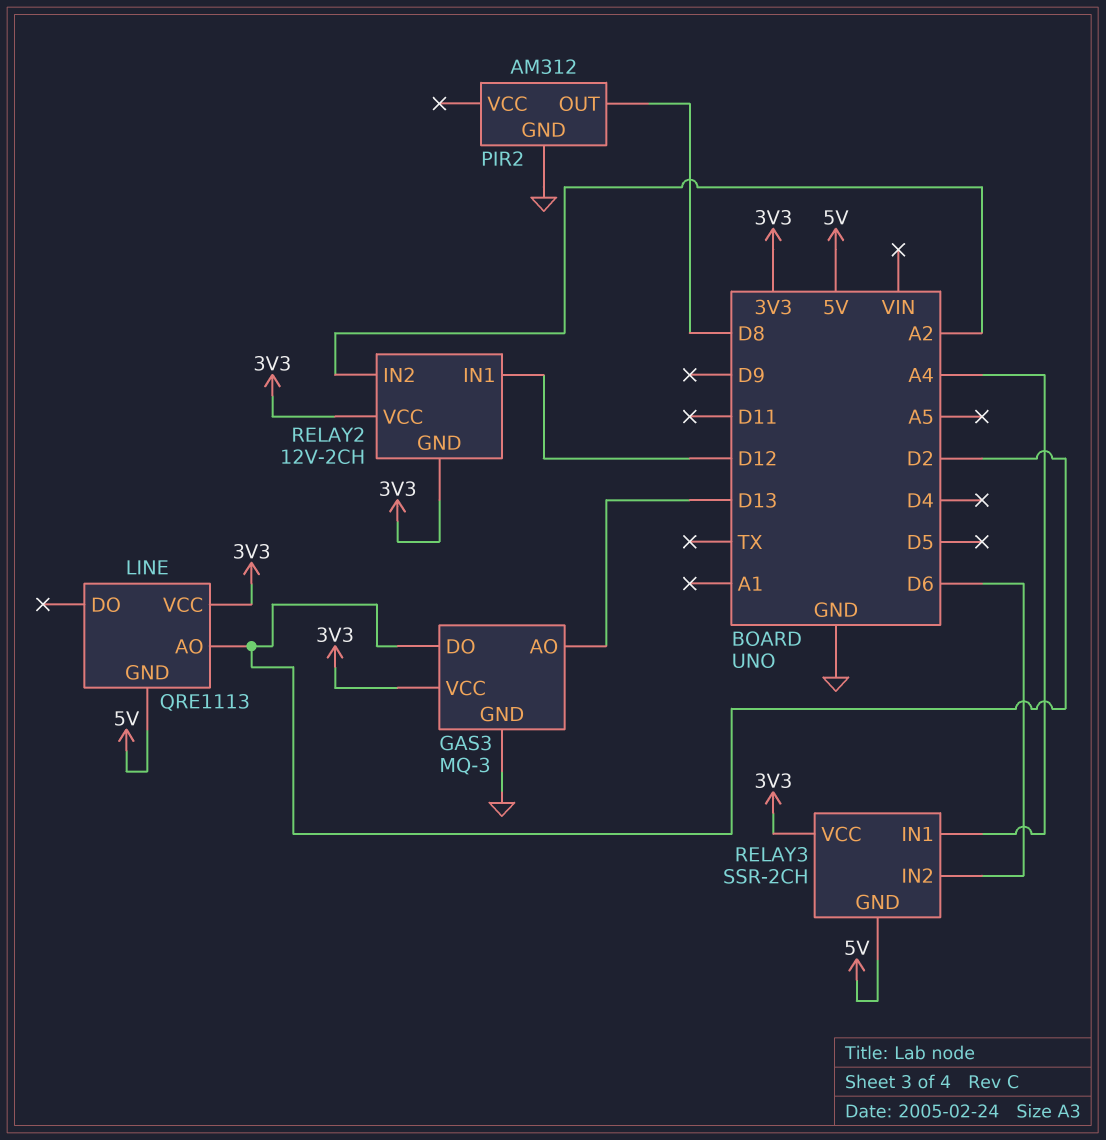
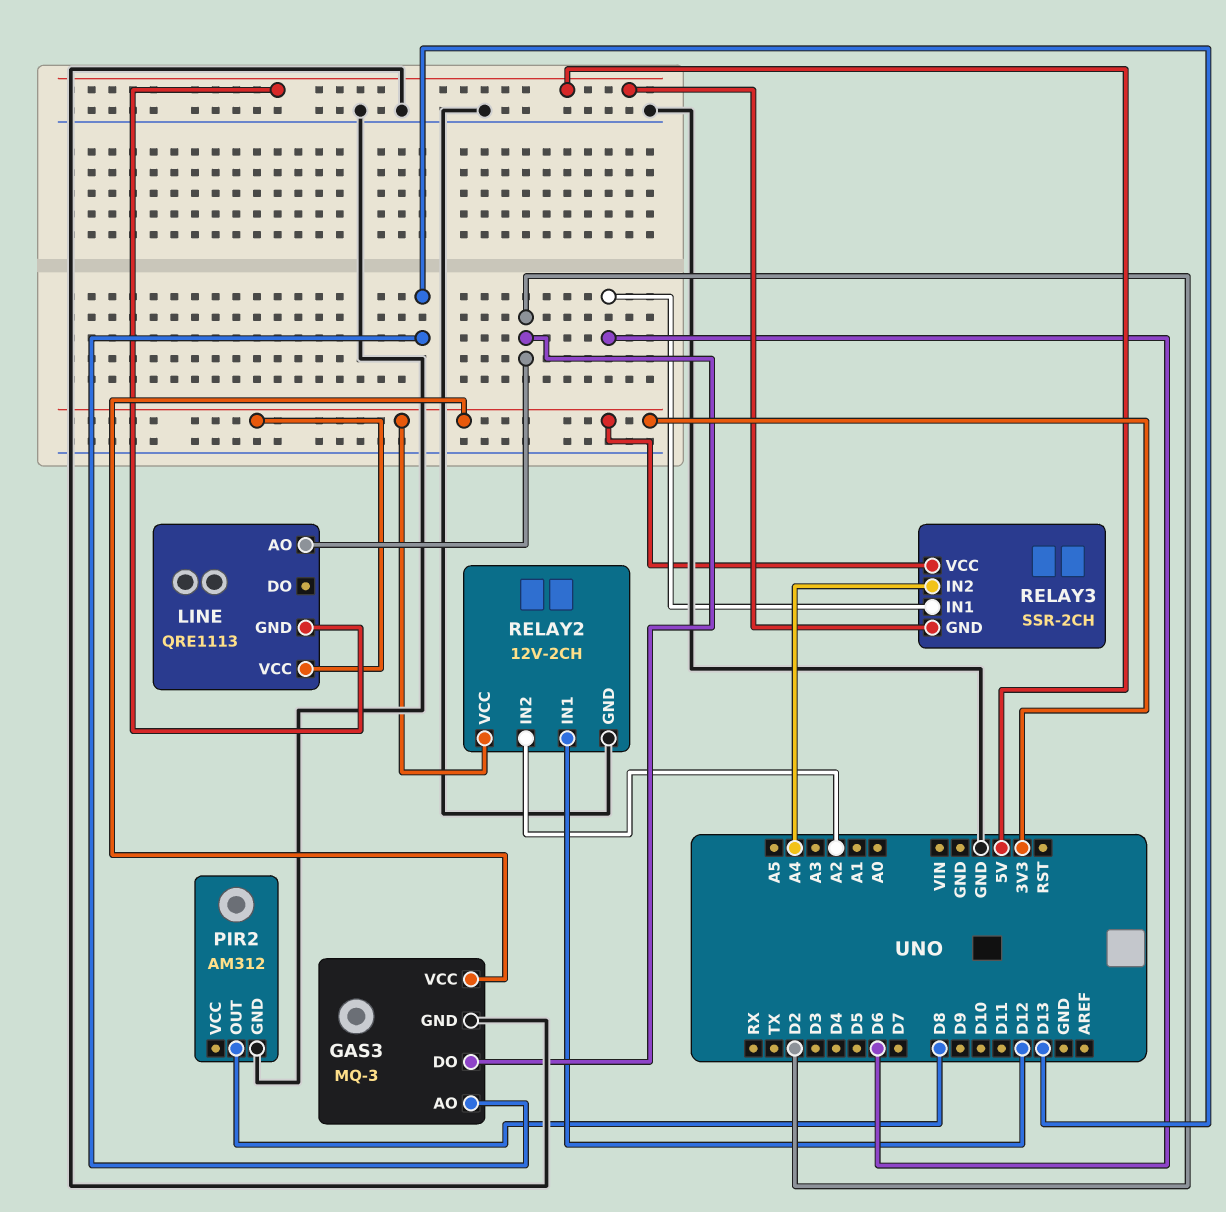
RELAY2 pin GND: 3V3 -> GND
RELAY3 pin IN1: A4 -> D6
RELAY3 pin IN2: D6 -> A4

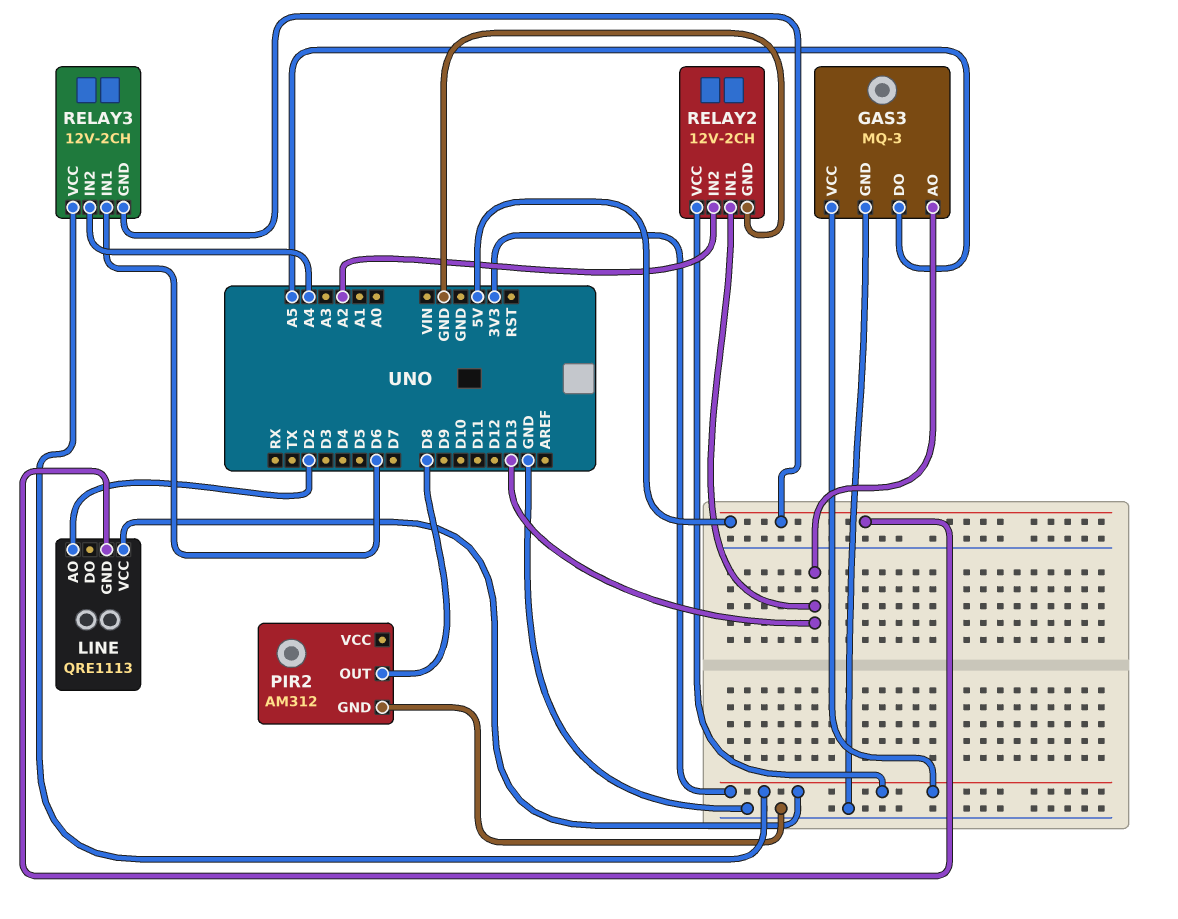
GAS3 pin DO: D2 -> A5
RELAY2 pin IN1: D12 -> D13
RELAY3: SSR-2CH -> 12V-2CH

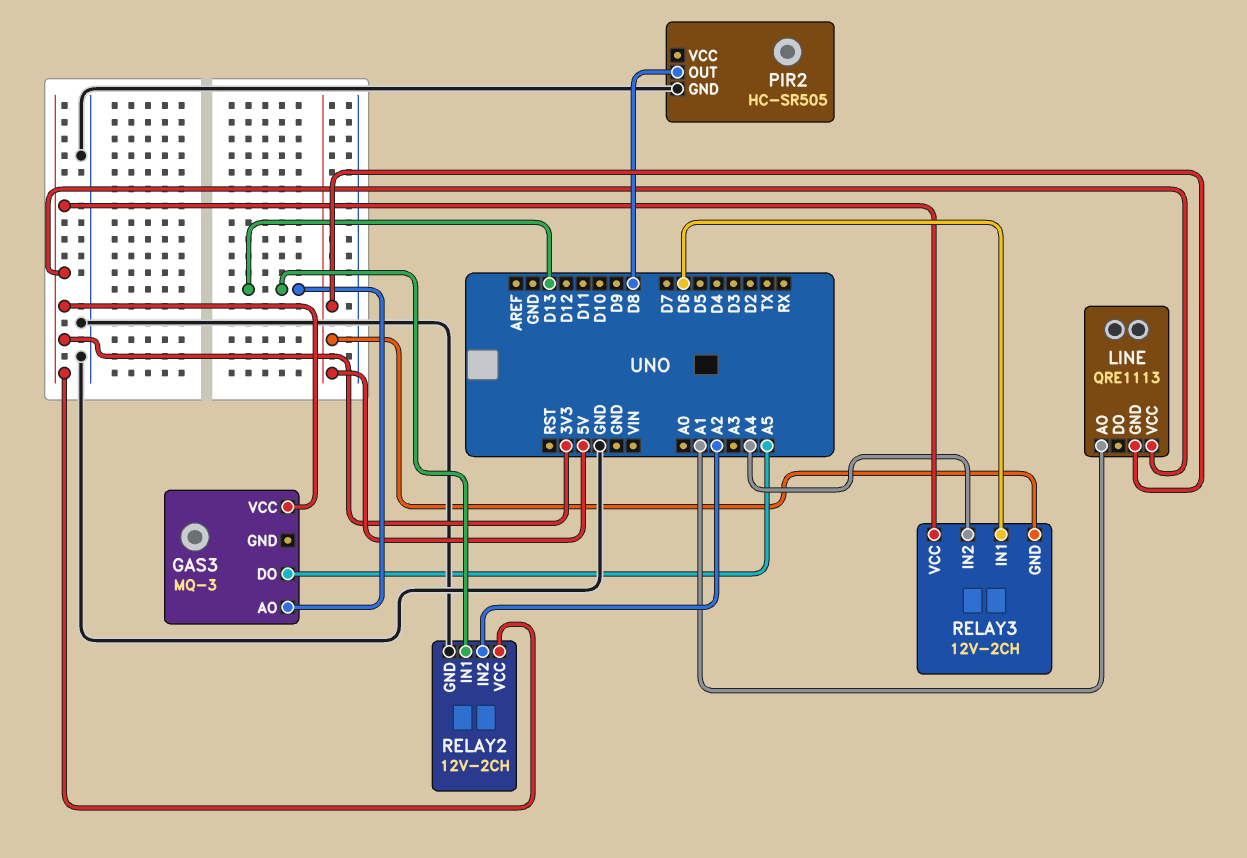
GAS3 pin GND: GND -> none
LINE pin AO: D2 -> A1
PIR2: AM312 -> HC-SR505

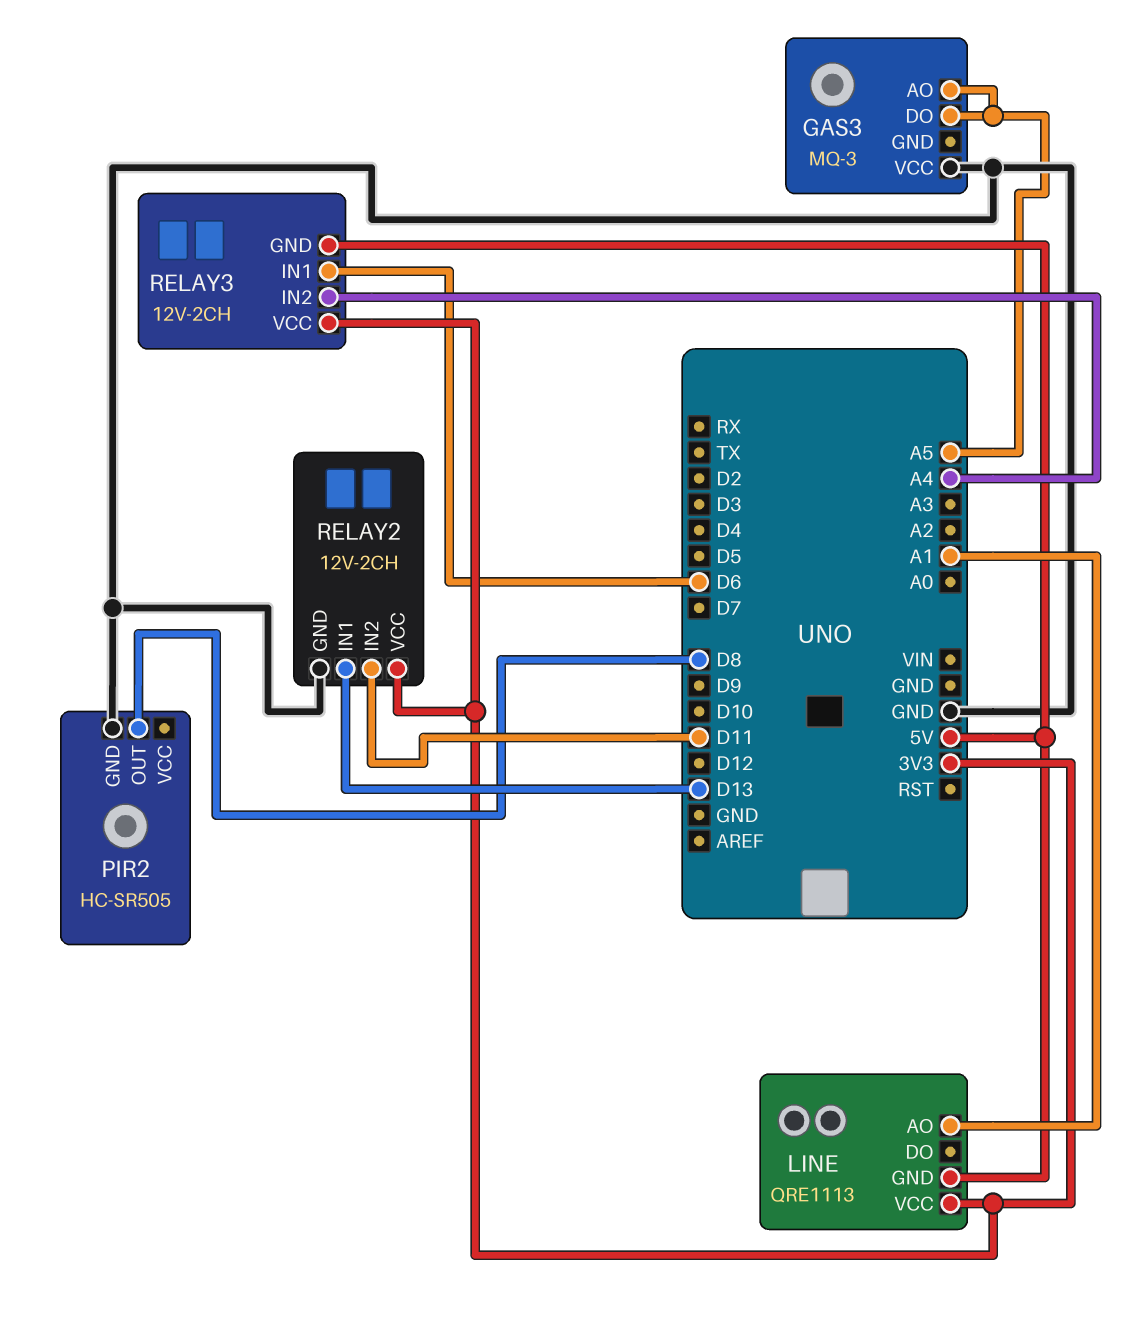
GAS3 pin AO: D13 -> A5
GAS3 pin VCC: 3V3 -> GND
RELAY2 pin IN2: A2 -> D11

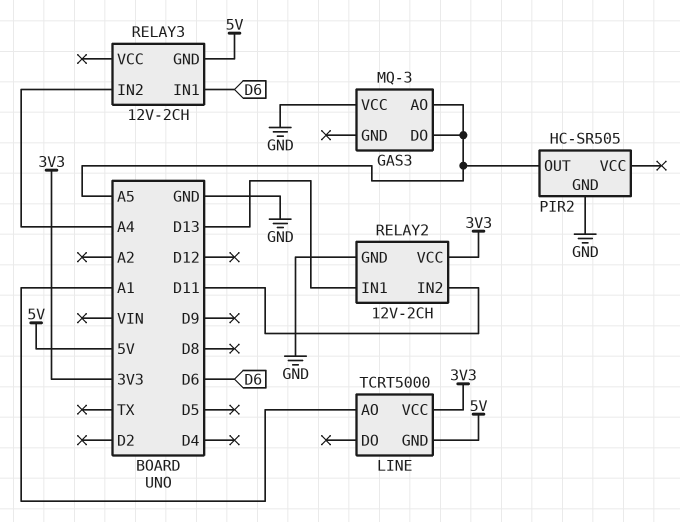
LINE: QRE1113 -> TCRT5000
PIR2 pin OUT: D8 -> A5
RELAY3 pin VCC: 3V3 -> none

